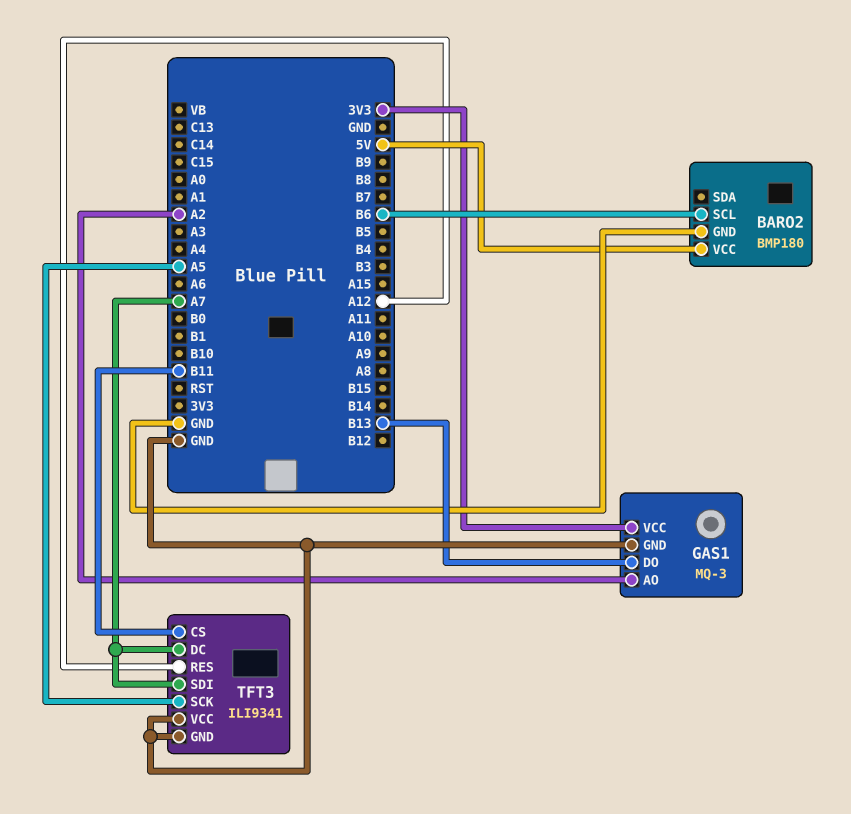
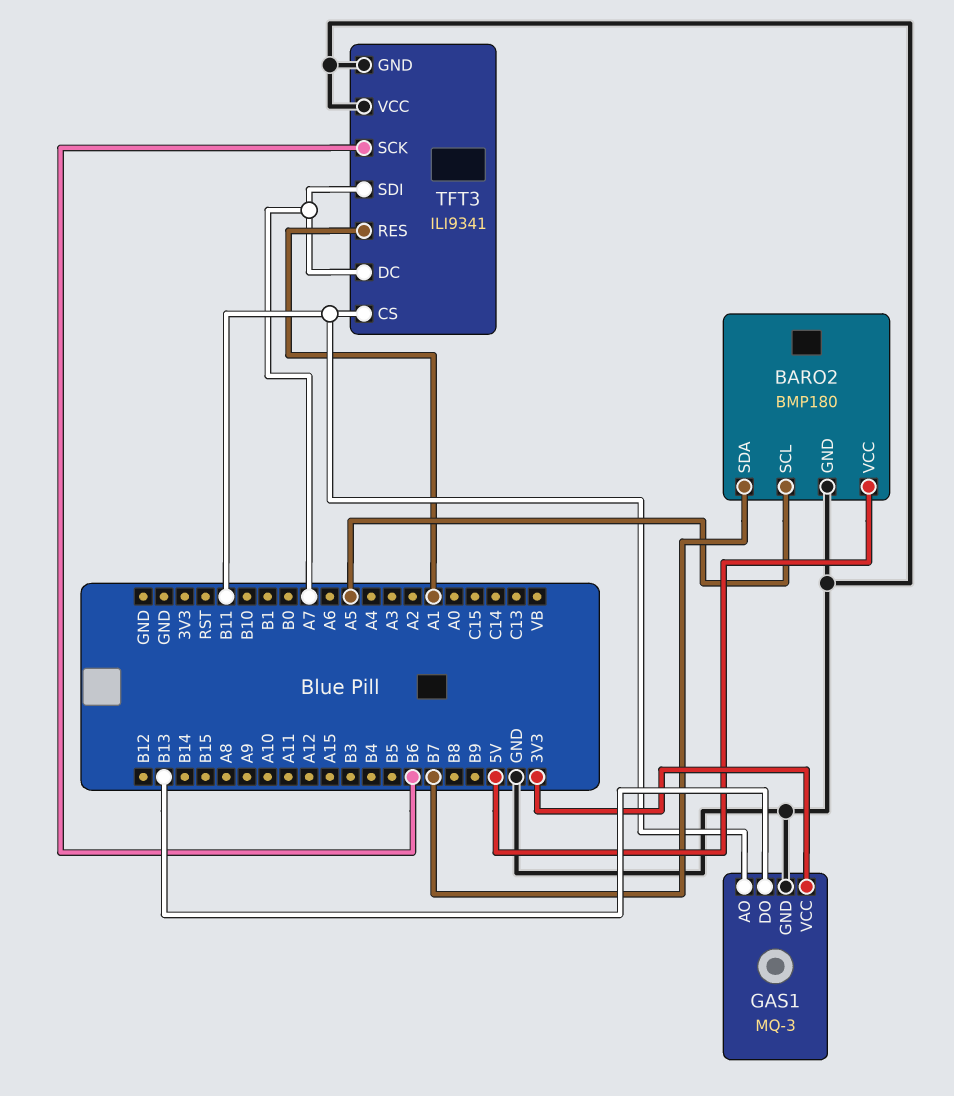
BARO2 pin SCL: B6 -> A5
BARO2 pin SDA: none -> B7
GAS1 pin AO: A2 -> B11
TFT3 pin RES: A12 -> A1
TFT3 pin SCK: A5 -> B6

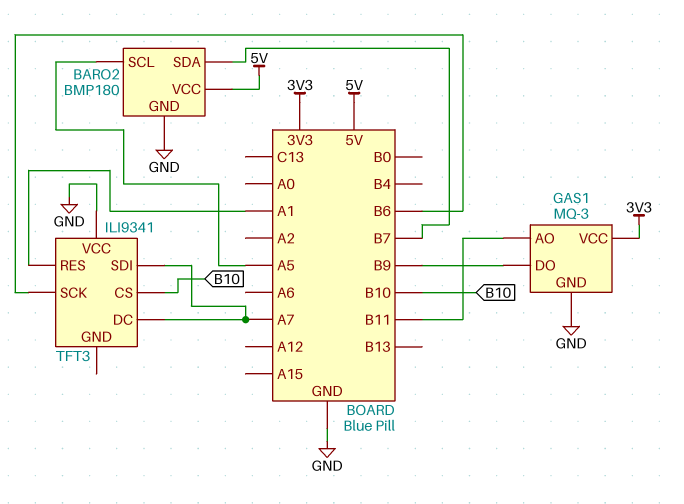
GAS1 pin DO: B13 -> B9
TFT3 pin CS: B11 -> B10
TFT3 pin GND: GND -> none

